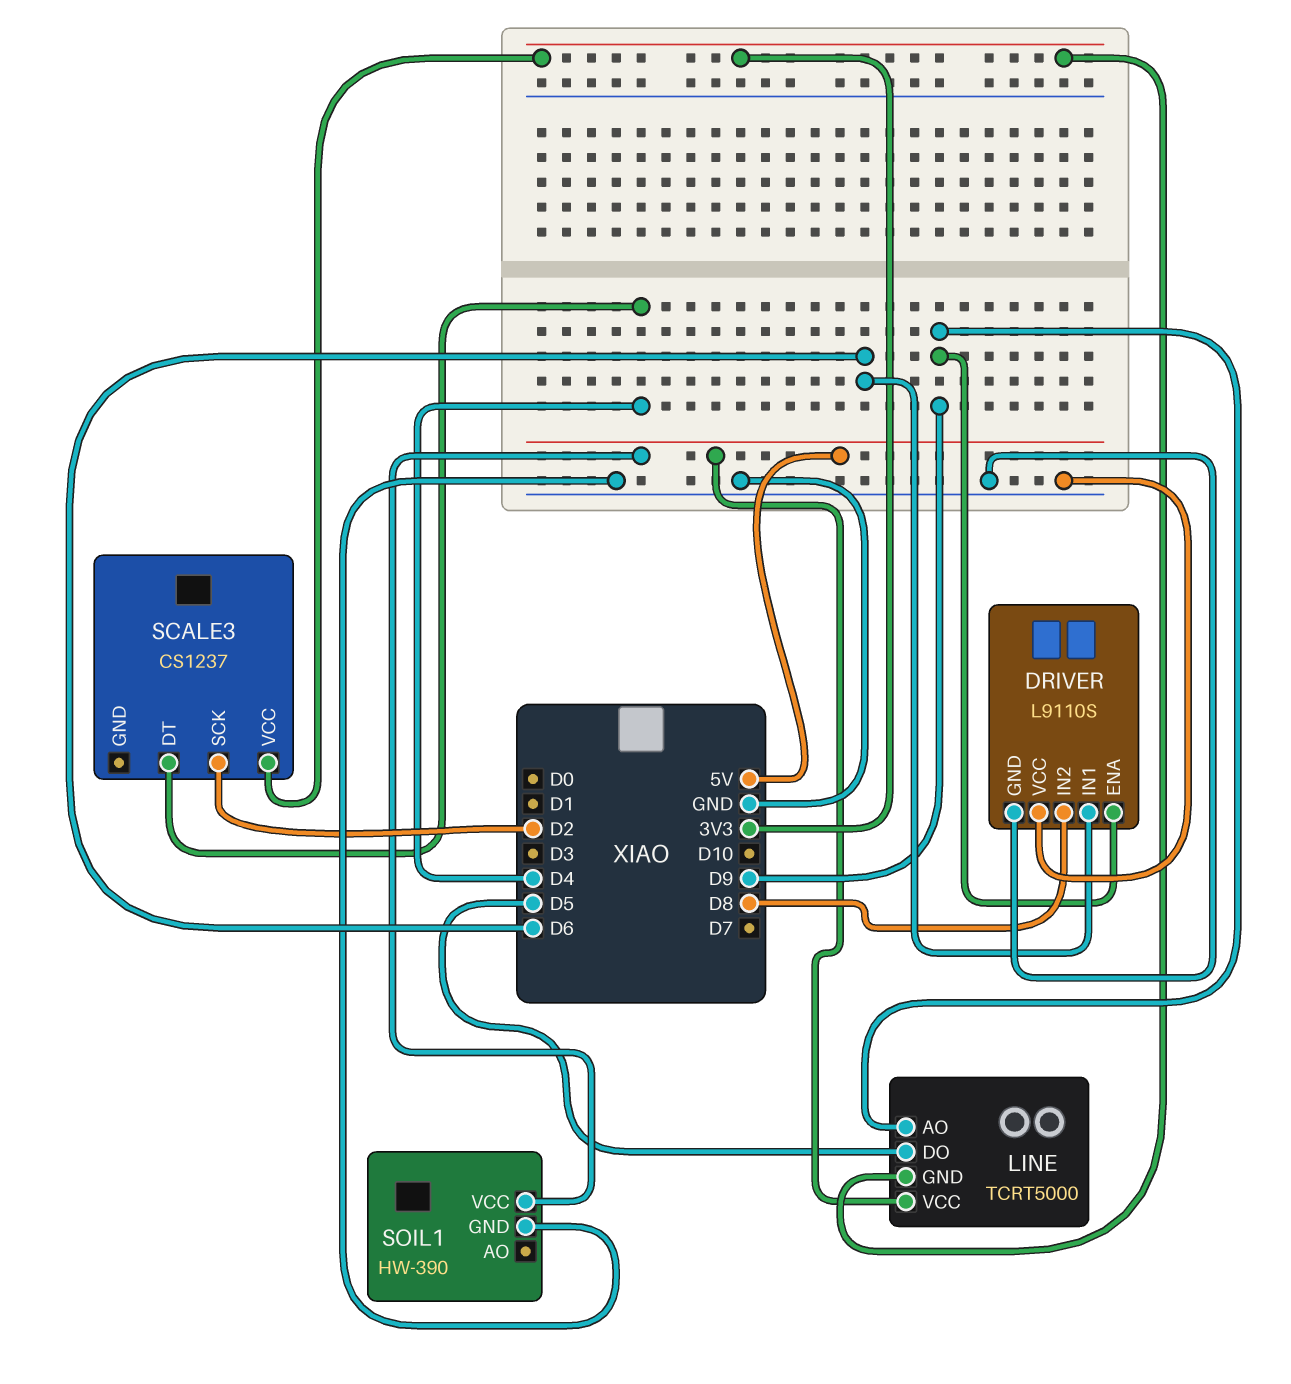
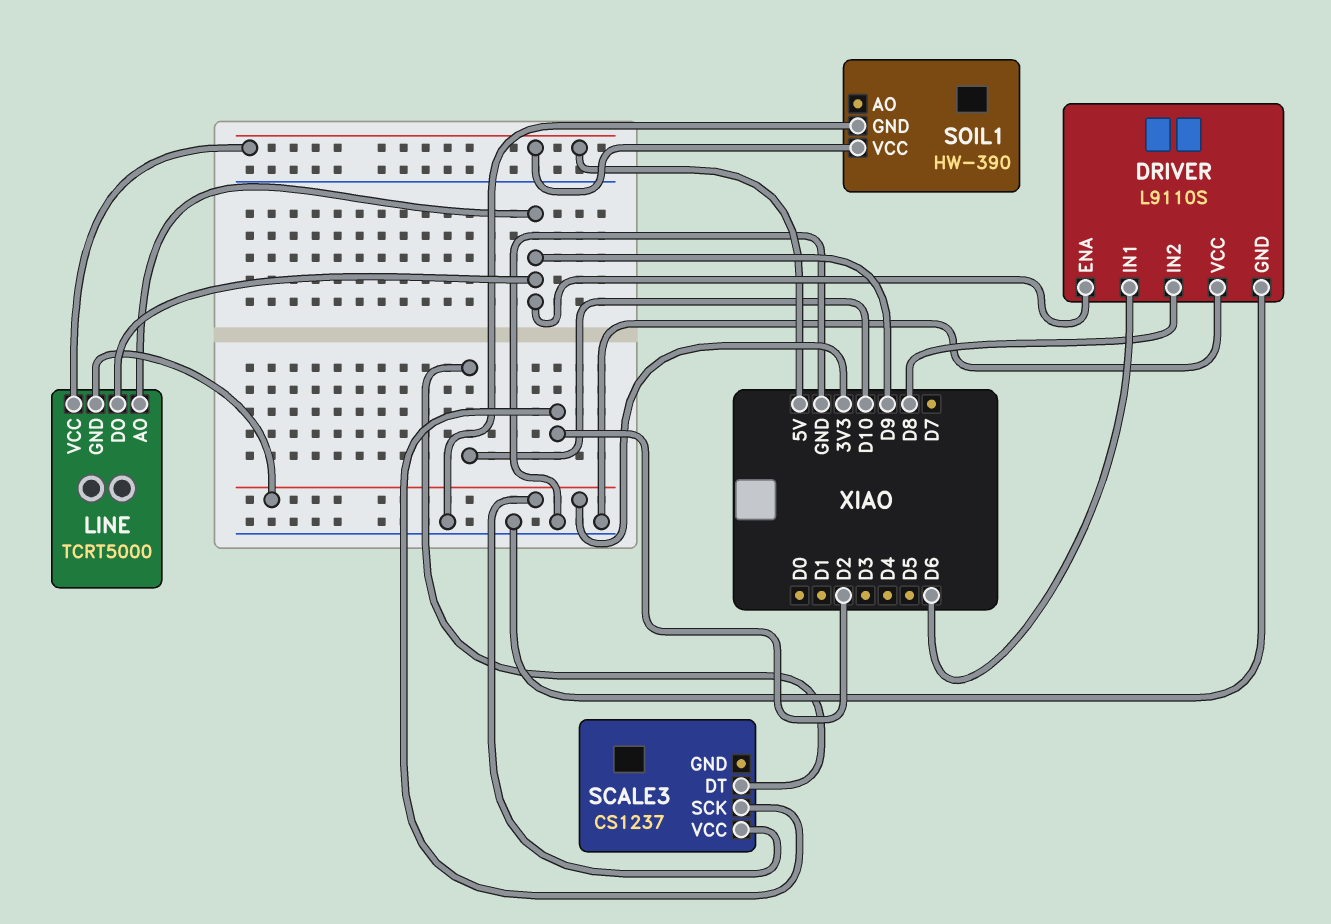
LINE pin DO: D5 -> D9
SCALE3 pin DT: D4 -> D10

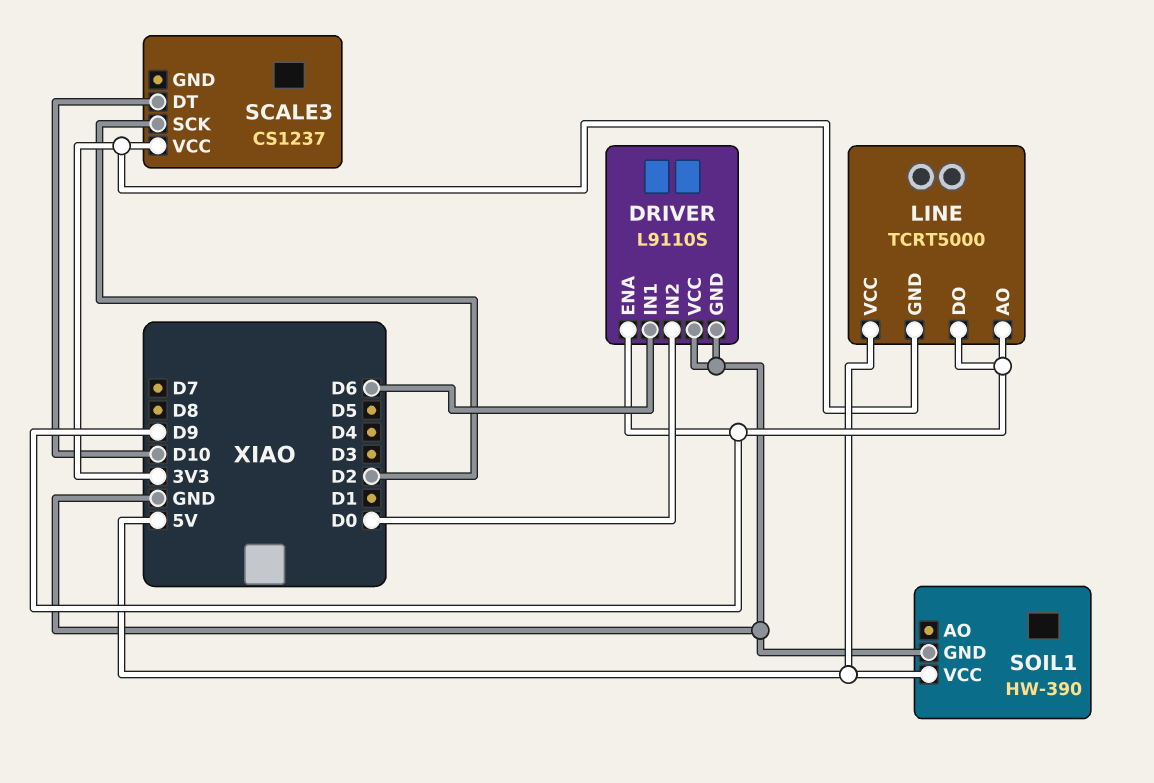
DRIVER pin IN2: D8 -> D0

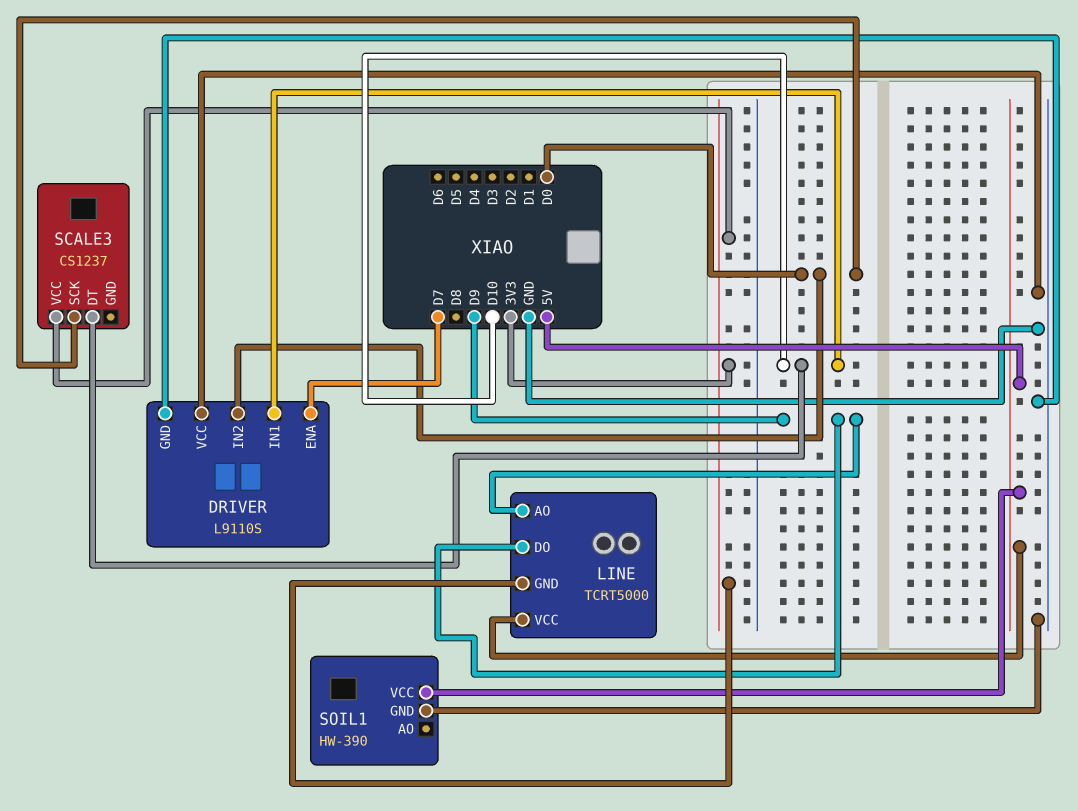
DRIVER pin ENA: D9 -> D7
DRIVER pin IN1: D6 -> D10
SCALE3 pin SCK: D2 -> D0

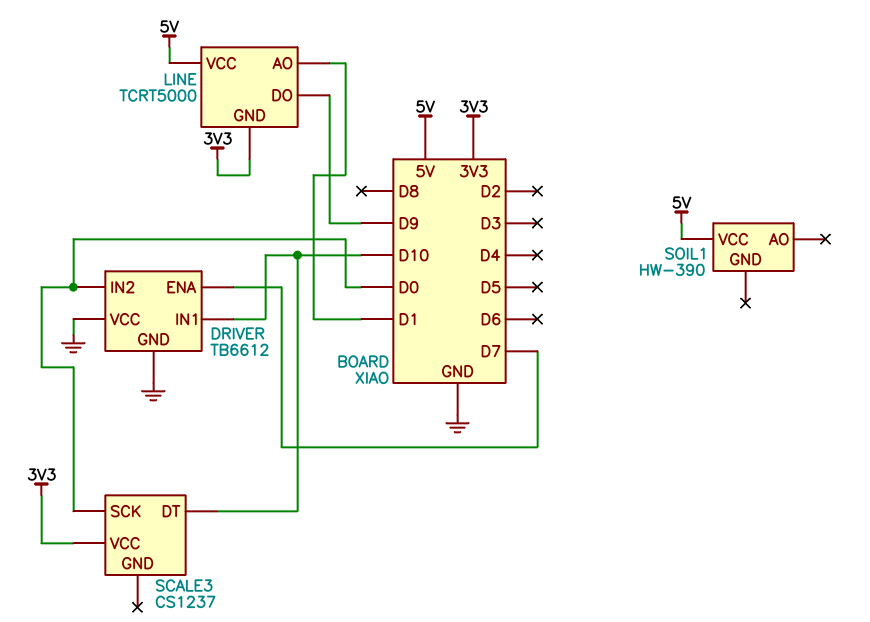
DRIVER: L9110S -> TB6612
LINE pin AO: D9 -> D1
SOIL1 pin GND: GND -> none

